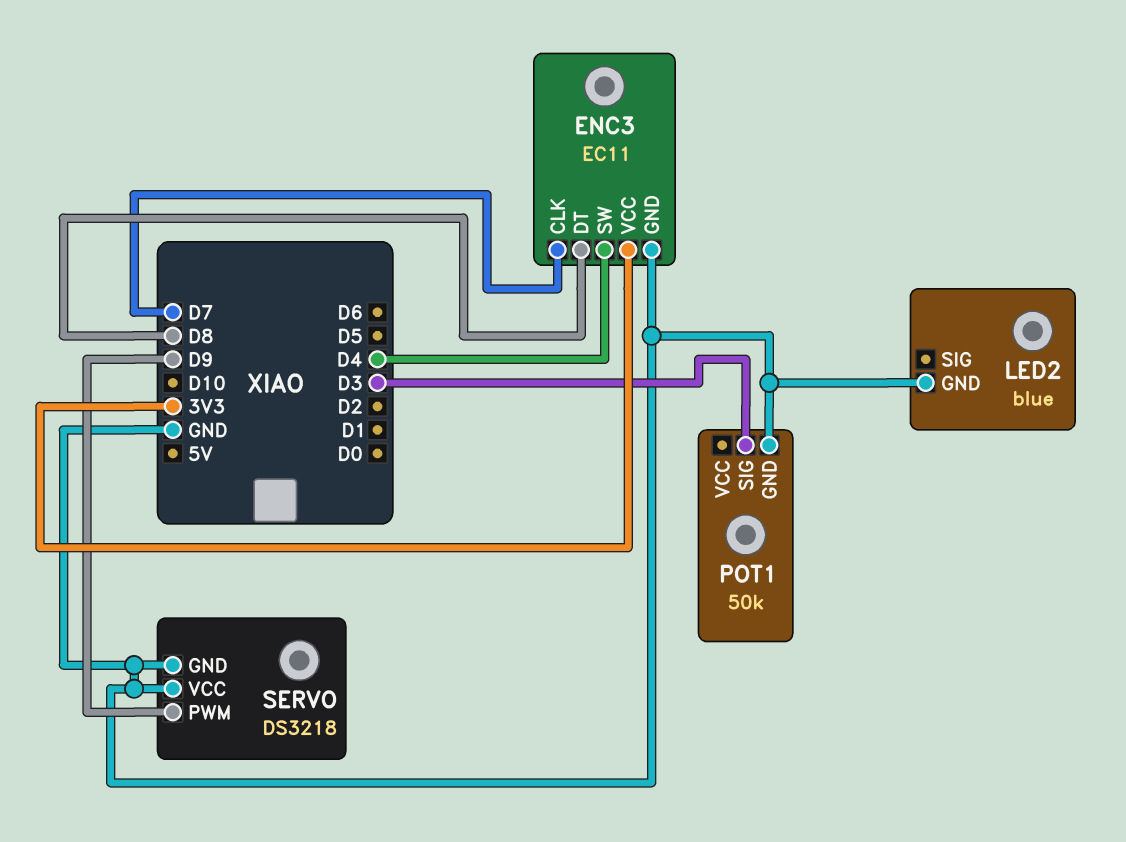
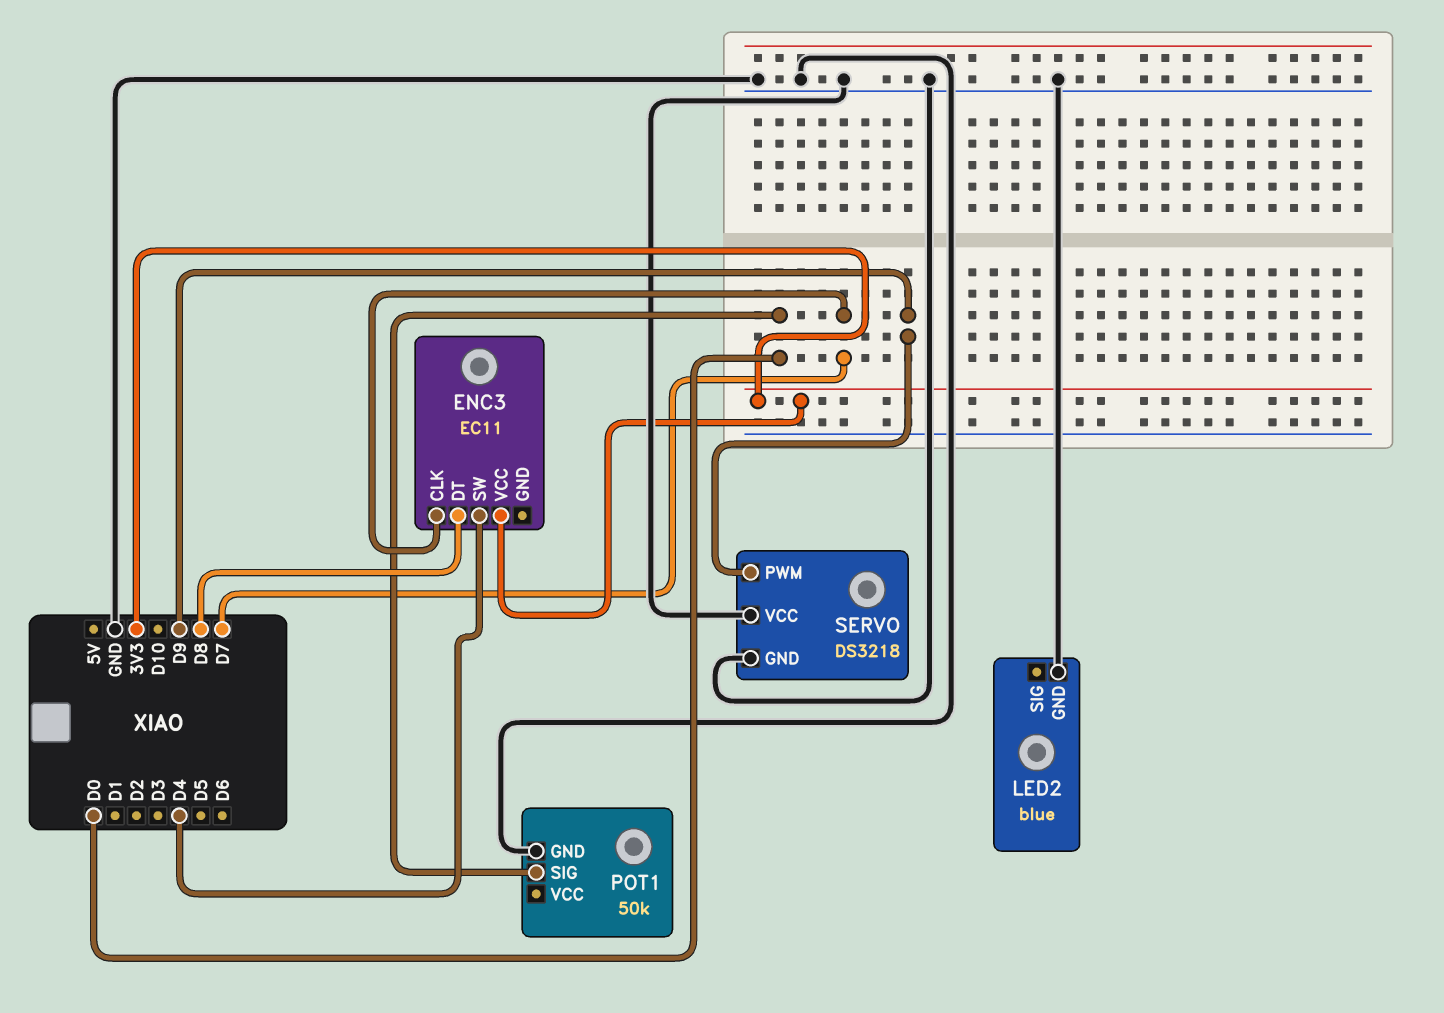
ENC3 pin GND: GND -> none
POT1 pin SIG: D3 -> D0

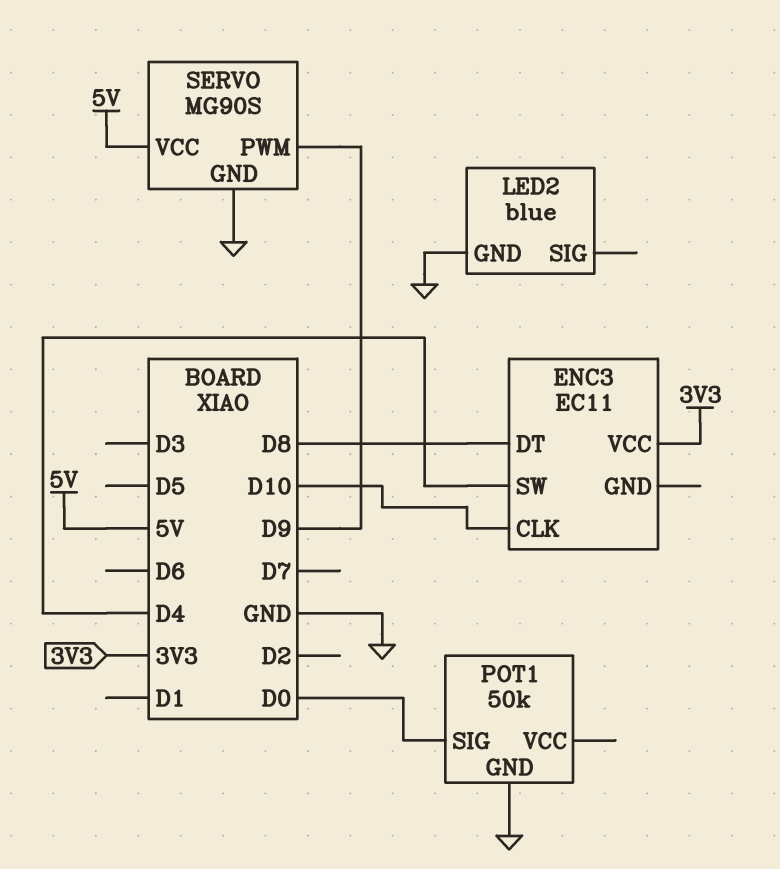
ENC3 pin CLK: D7 -> D10
SERVO: DS3218 -> MG90S
SERVO pin VCC: GND -> 5V

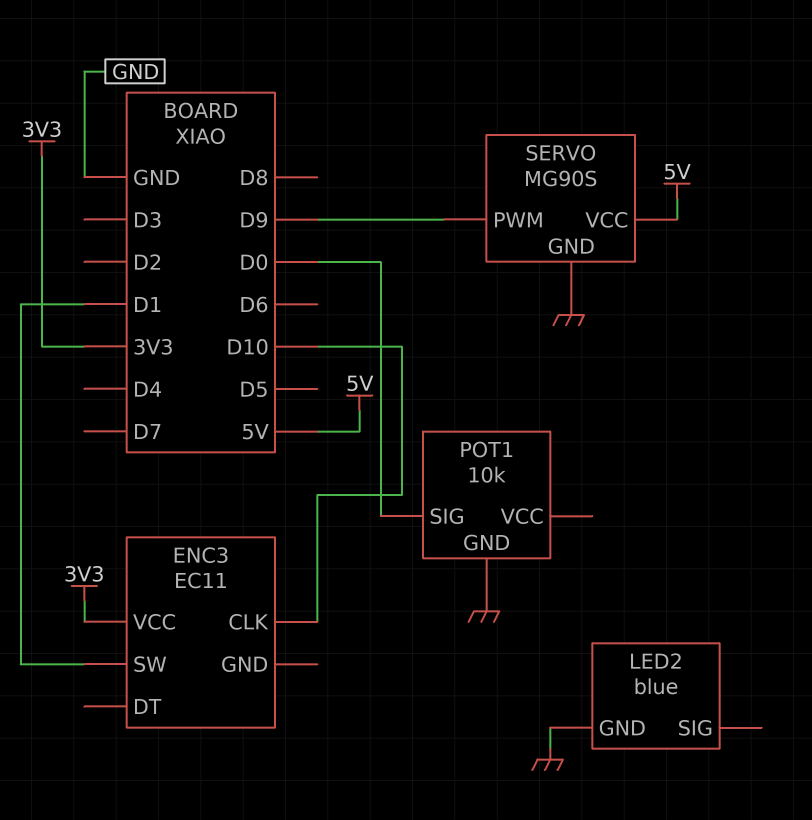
ENC3 pin DT: D8 -> none
ENC3 pin SW: D4 -> D1
POT1: 50k -> 10k

